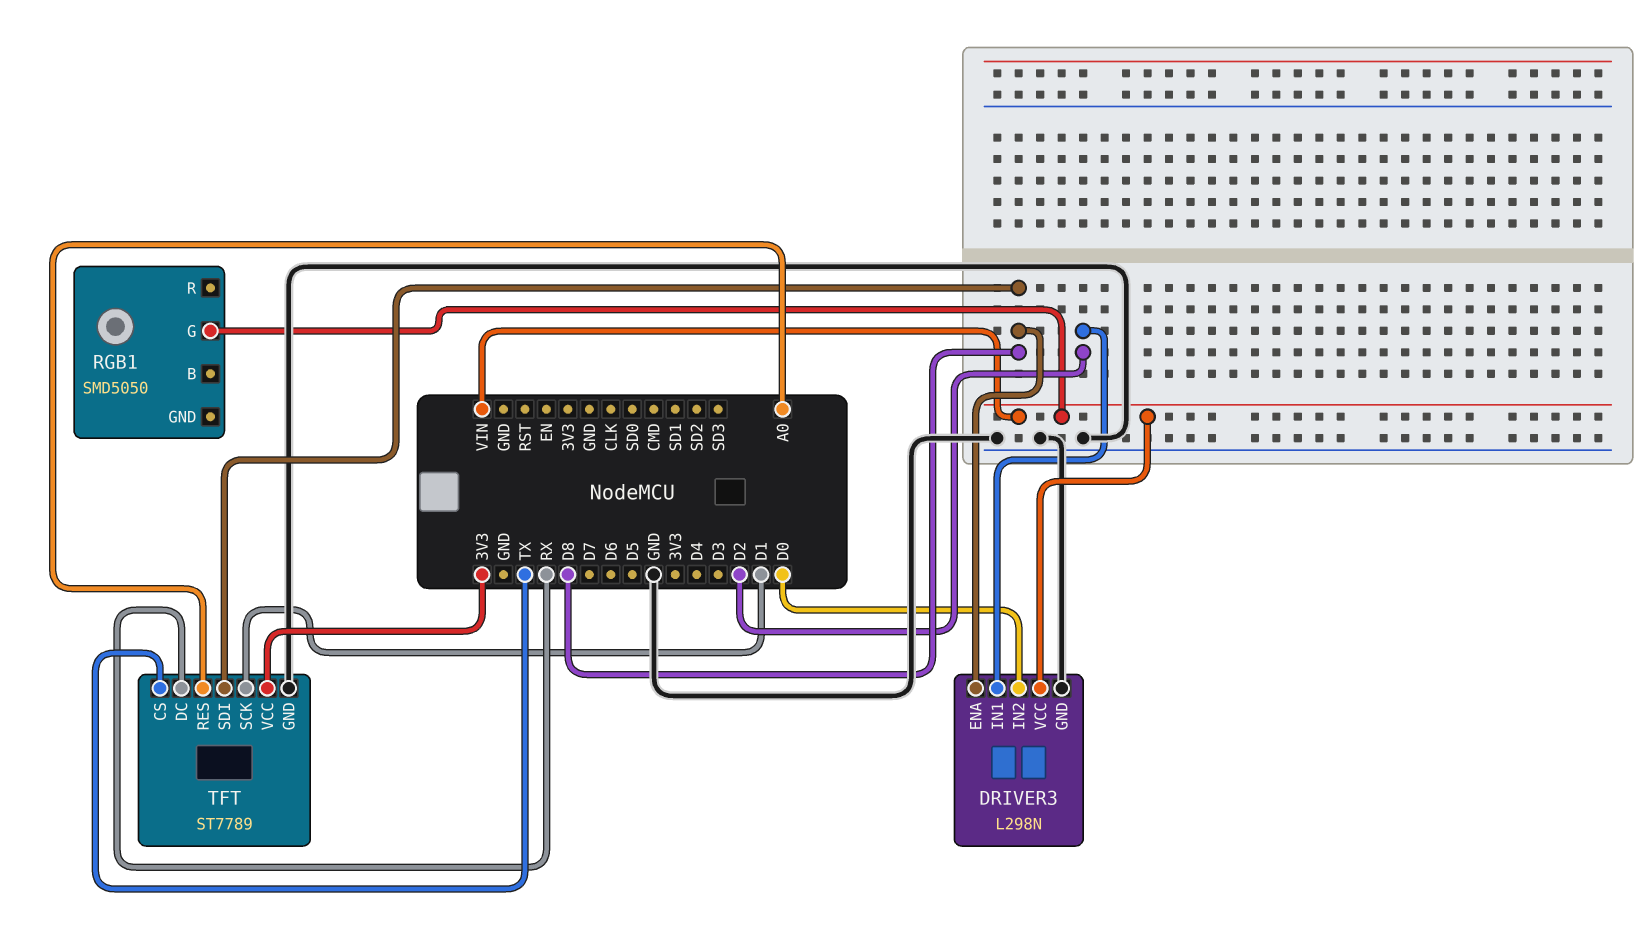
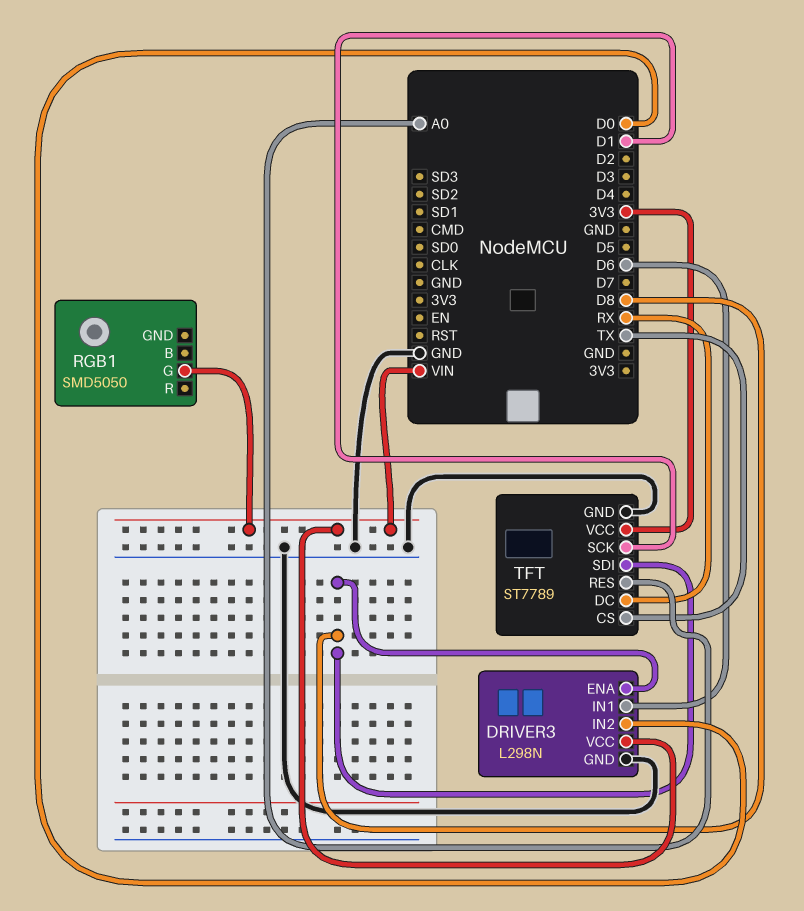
DRIVER3 pin IN1: D2 -> D6

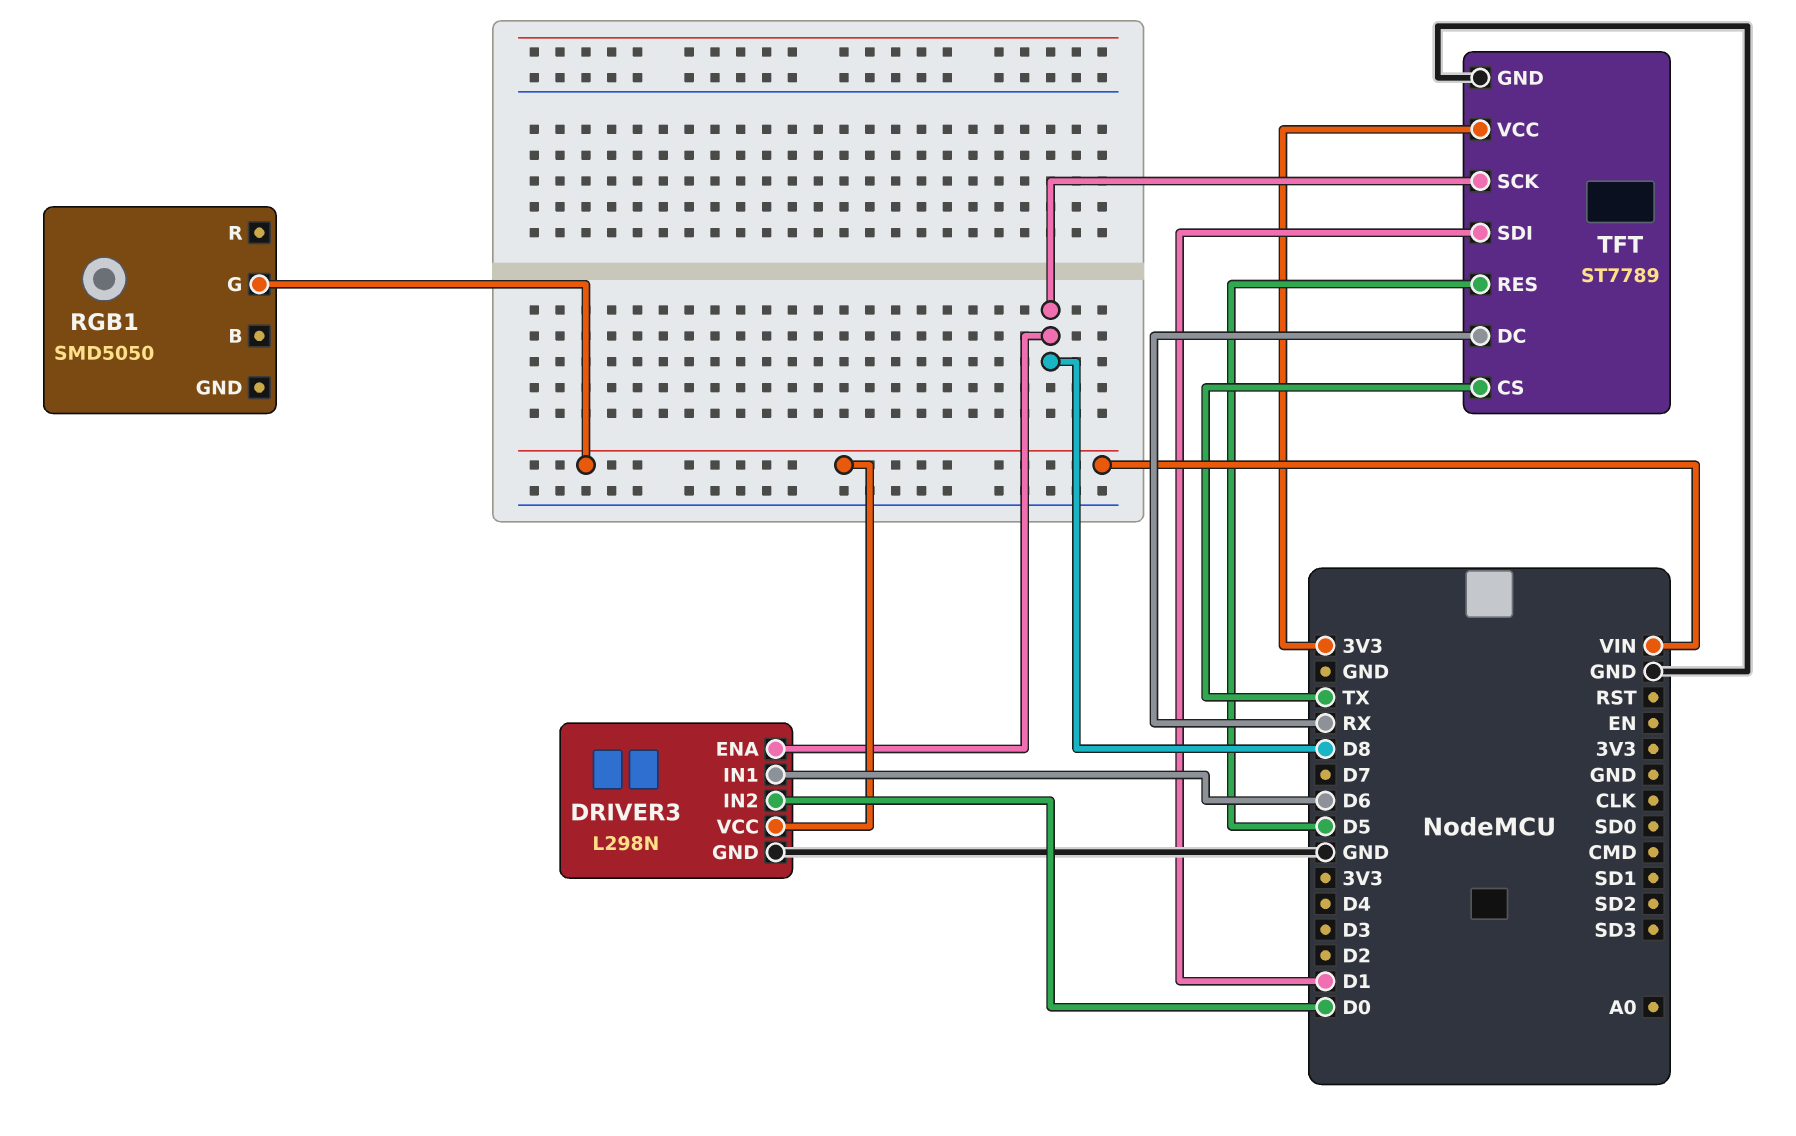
TFT pin RES: A0 -> D5
TFT pin SCK: D1 -> D8
TFT pin SDI: D8 -> D1

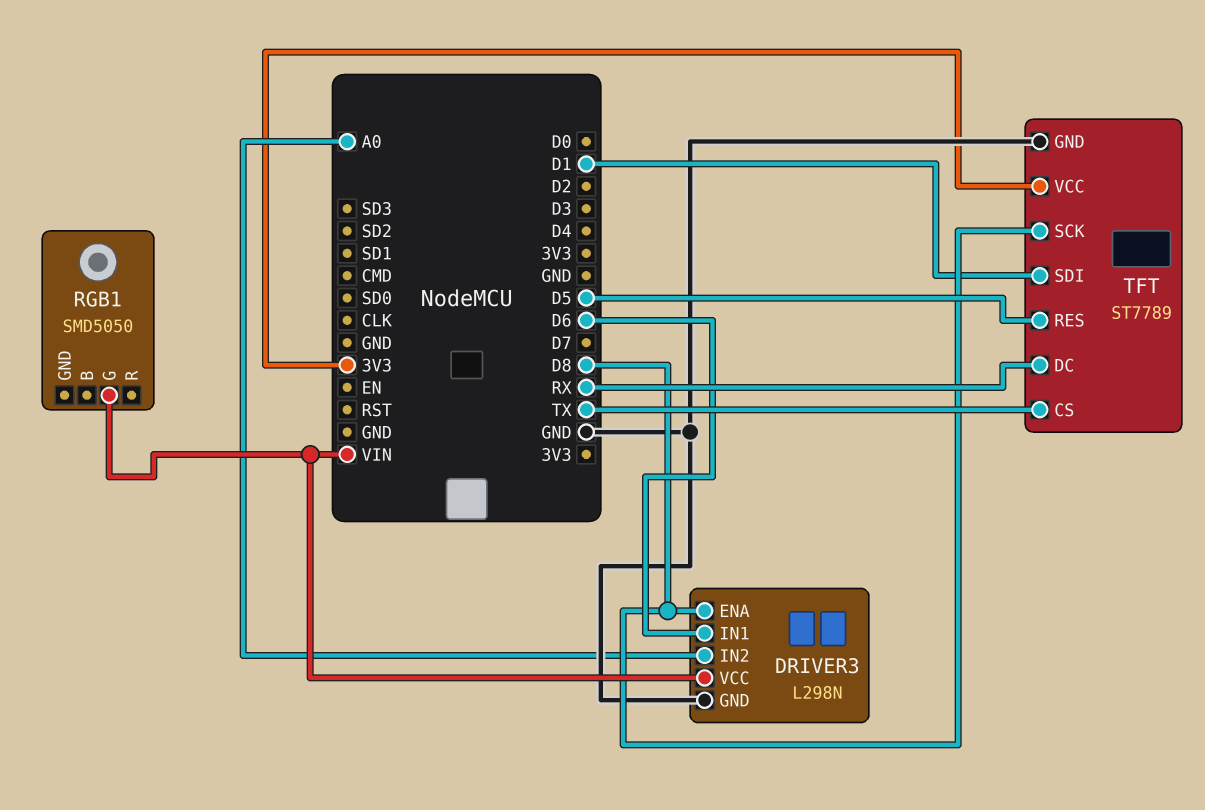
DRIVER3 pin IN2: D0 -> A0

